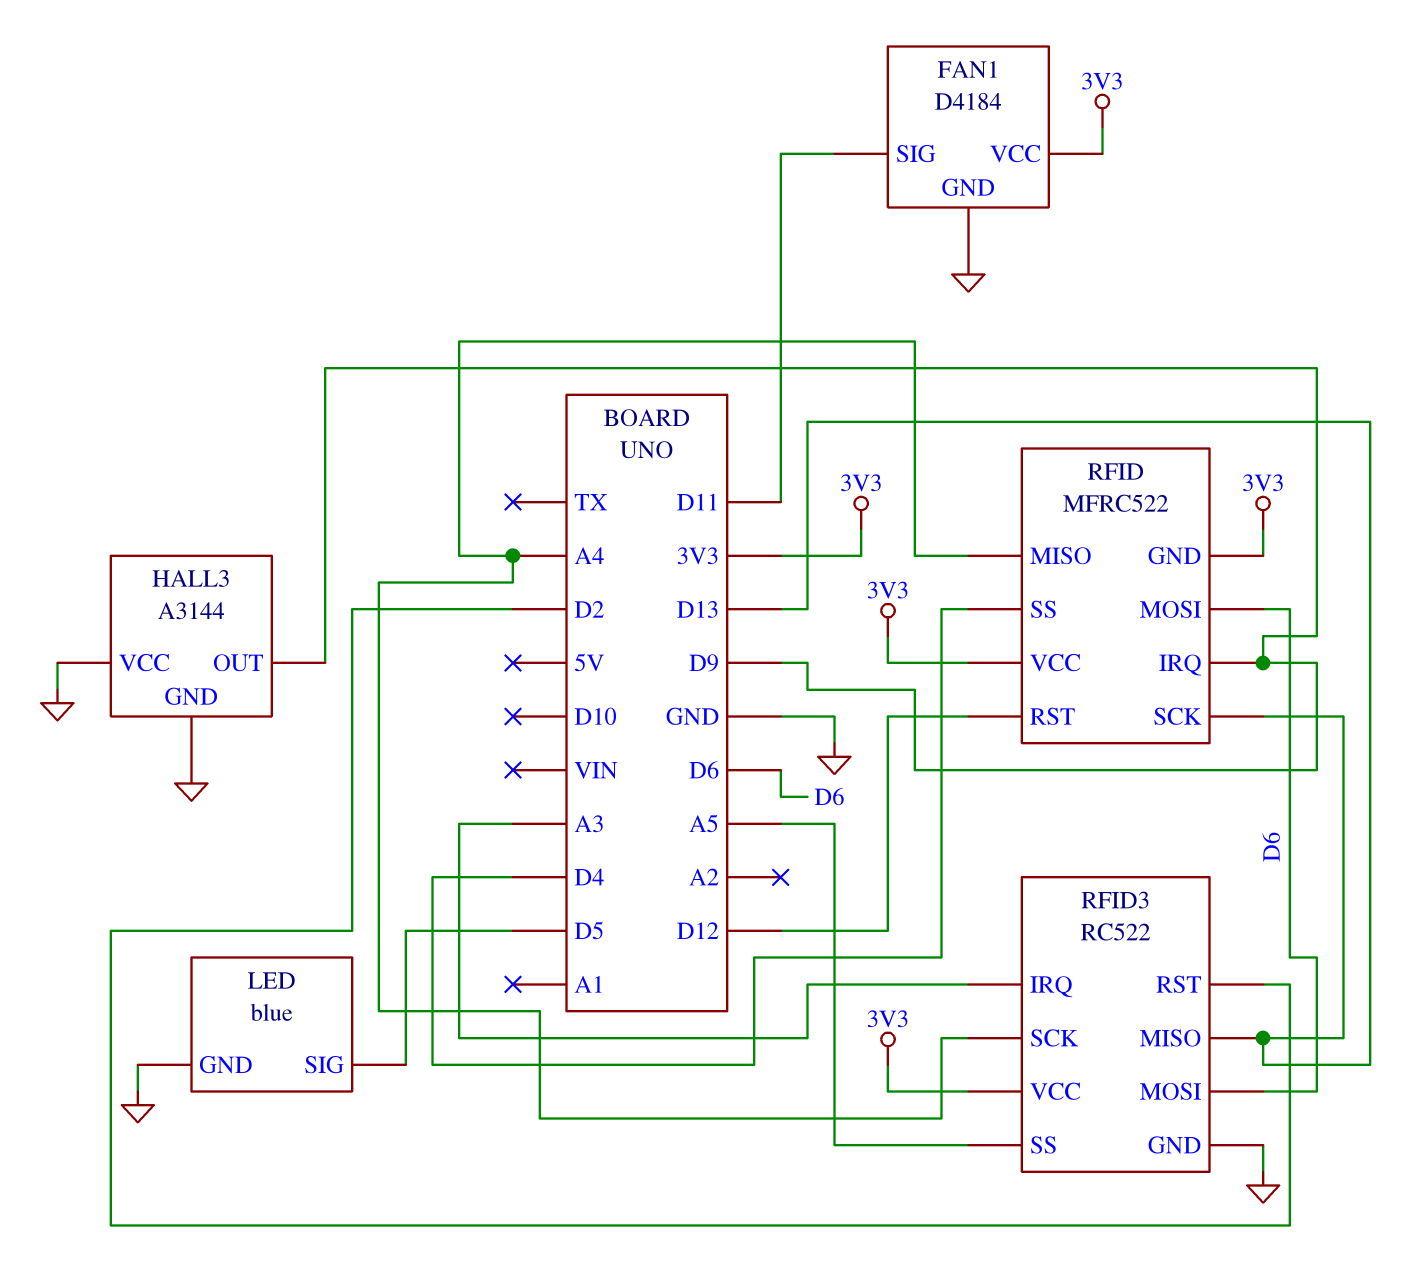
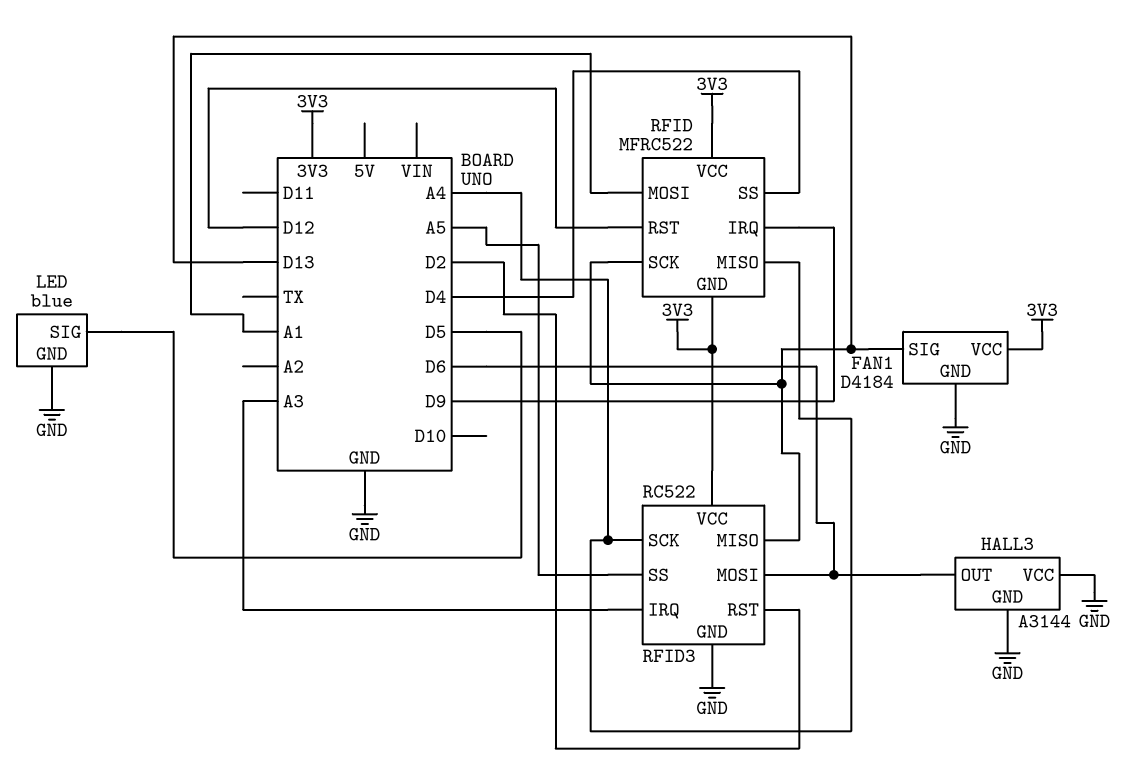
FAN1 pin SIG: D11 -> D13
HALL3 pin OUT: D9 -> D6
RFID pin MOSI: D6 -> A1

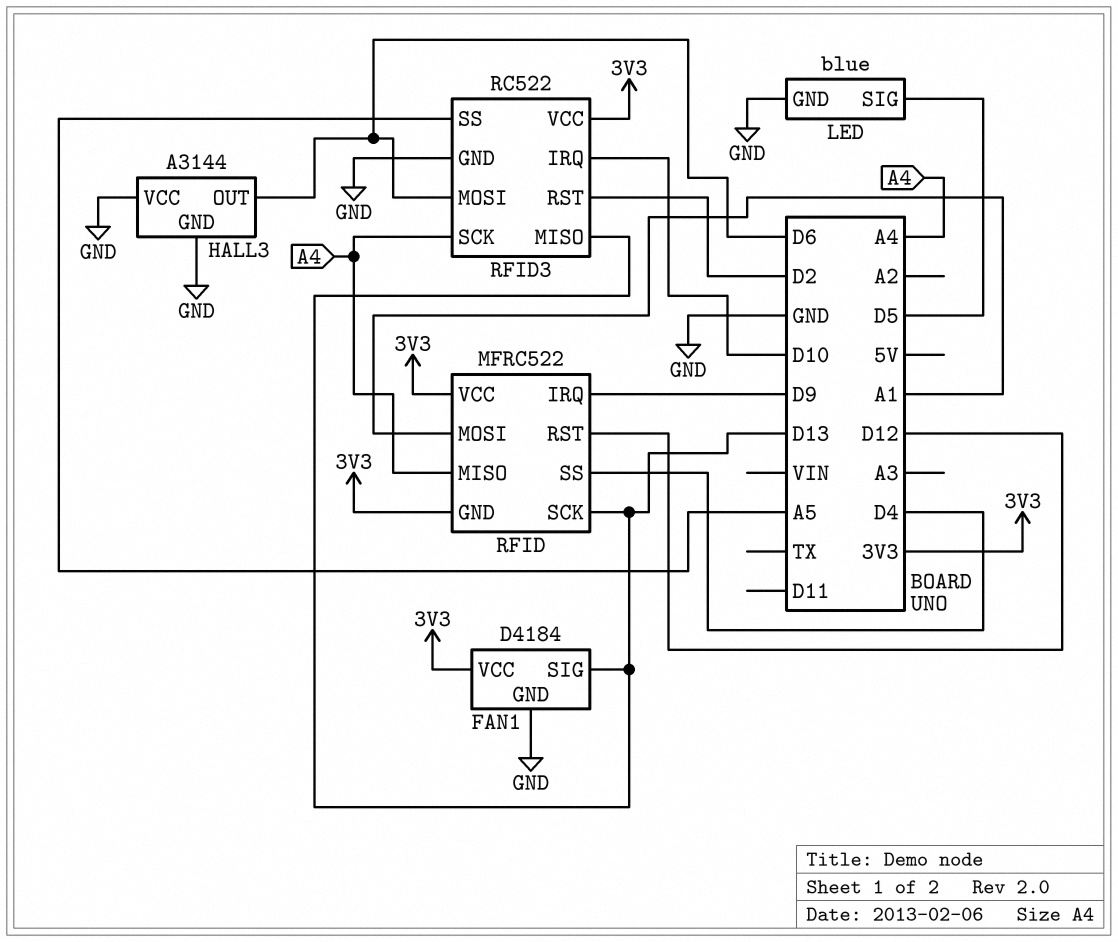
RFID3 pin IRQ: A3 -> D10

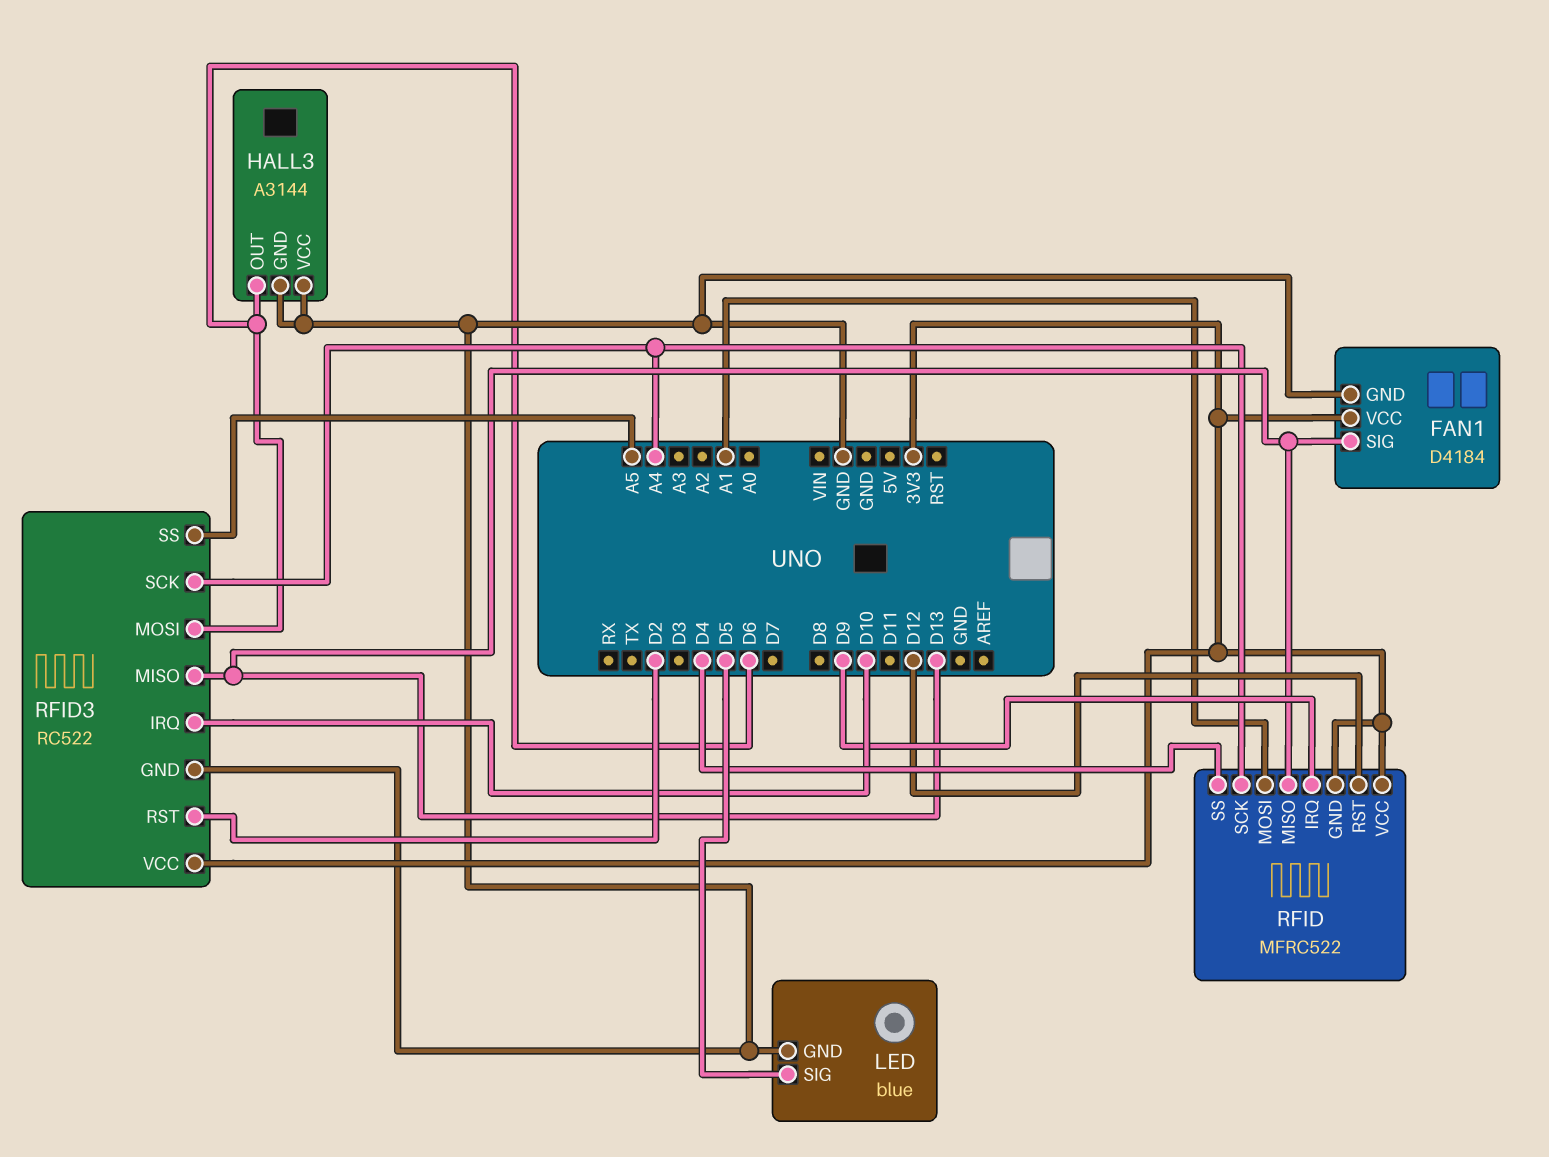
RFID pin MISO: A4 -> D13
RFID pin SCK: D13 -> A4

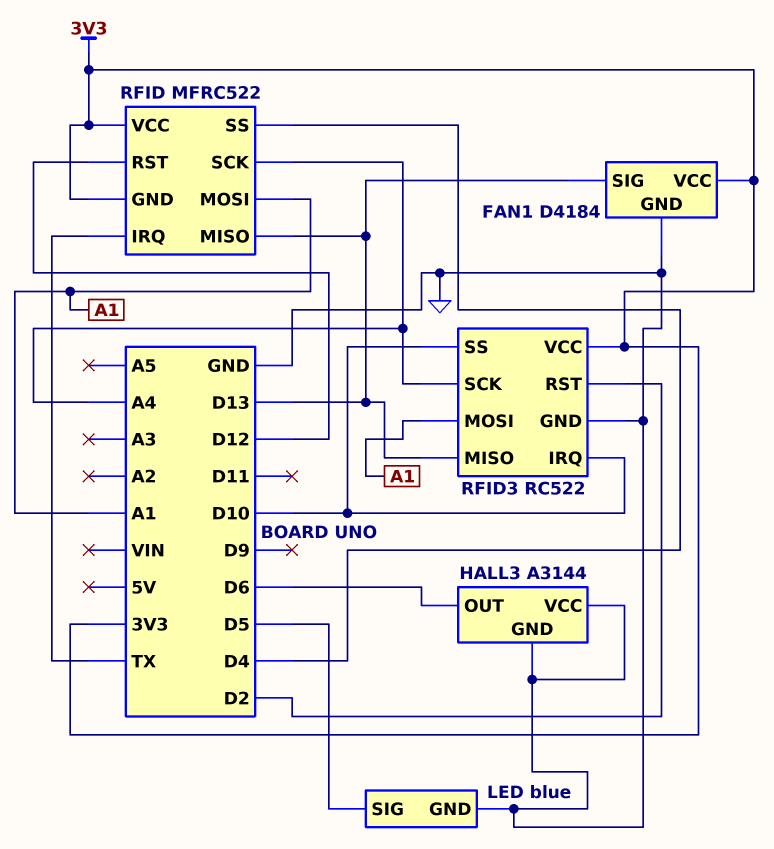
RFID pin IRQ: D9 -> TX
RFID3 pin MOSI: D6 -> A1
RFID3 pin SS: A5 -> D10

